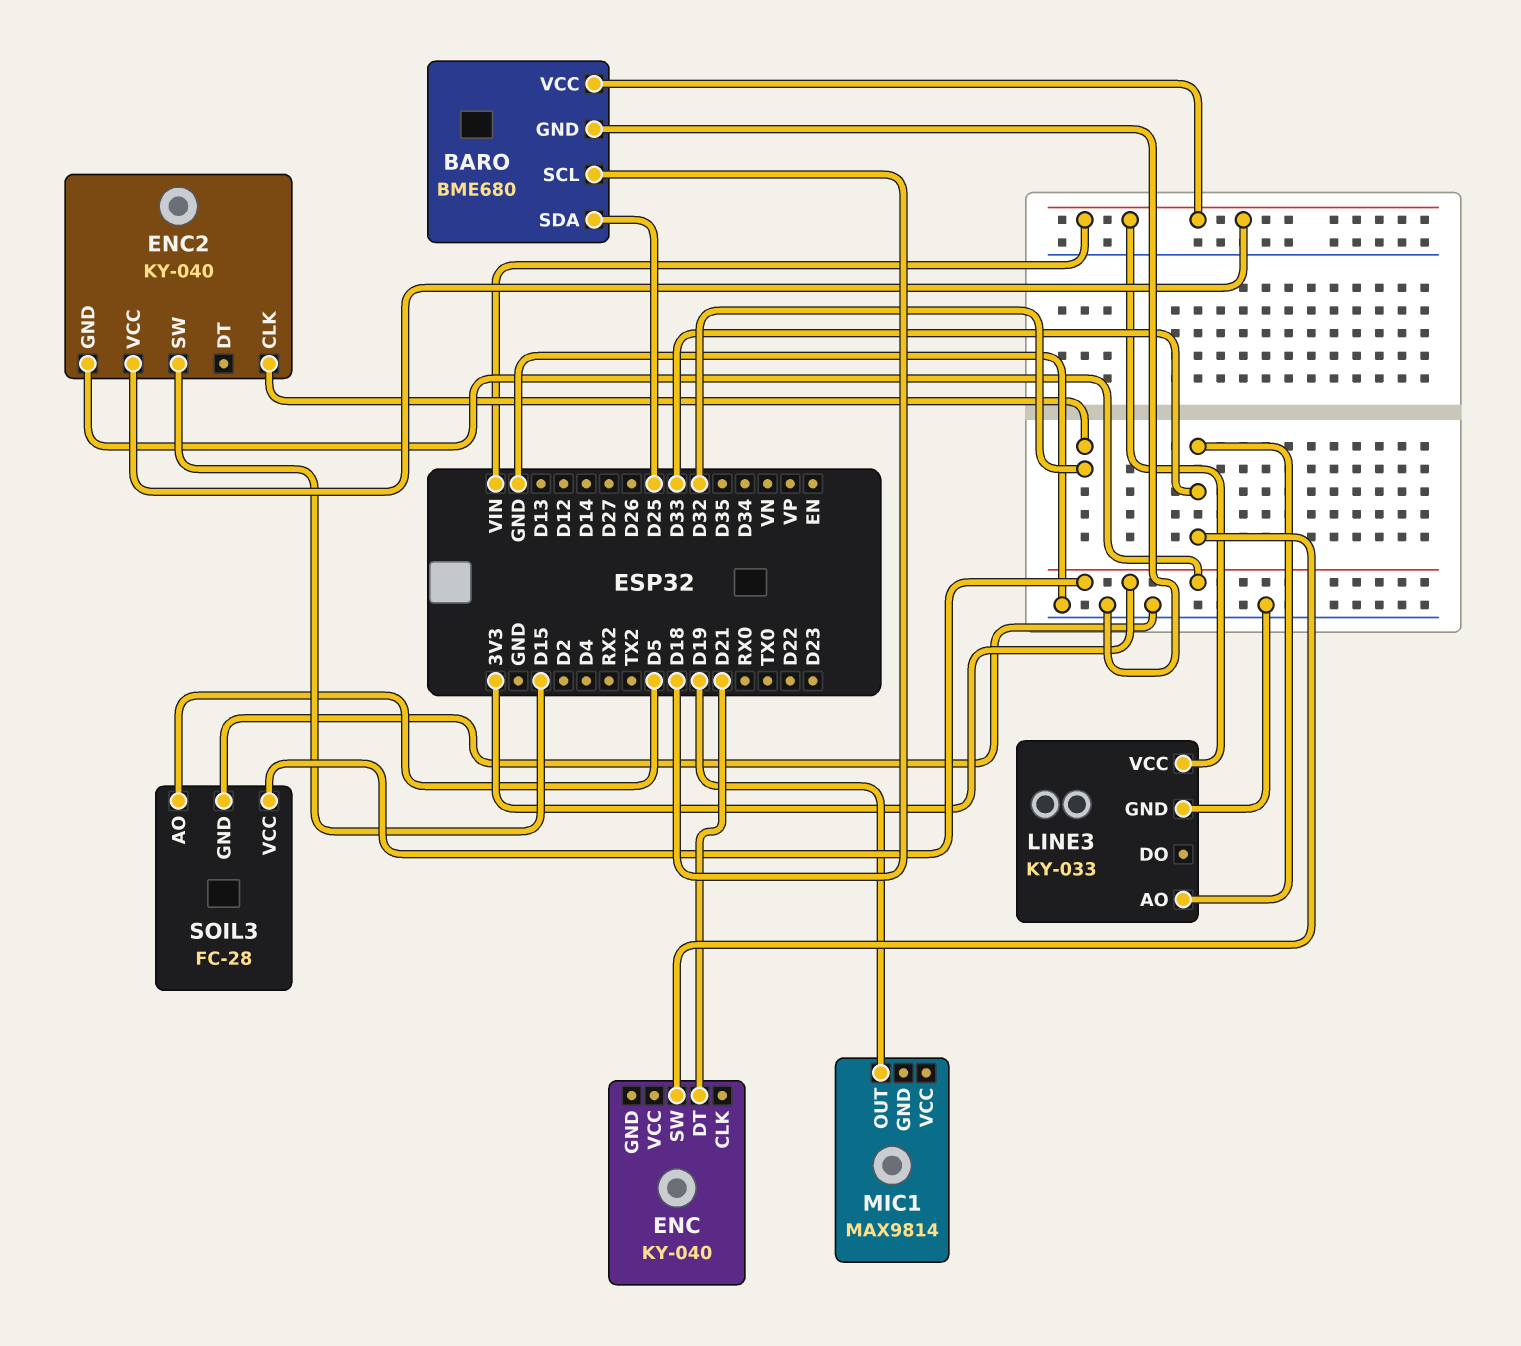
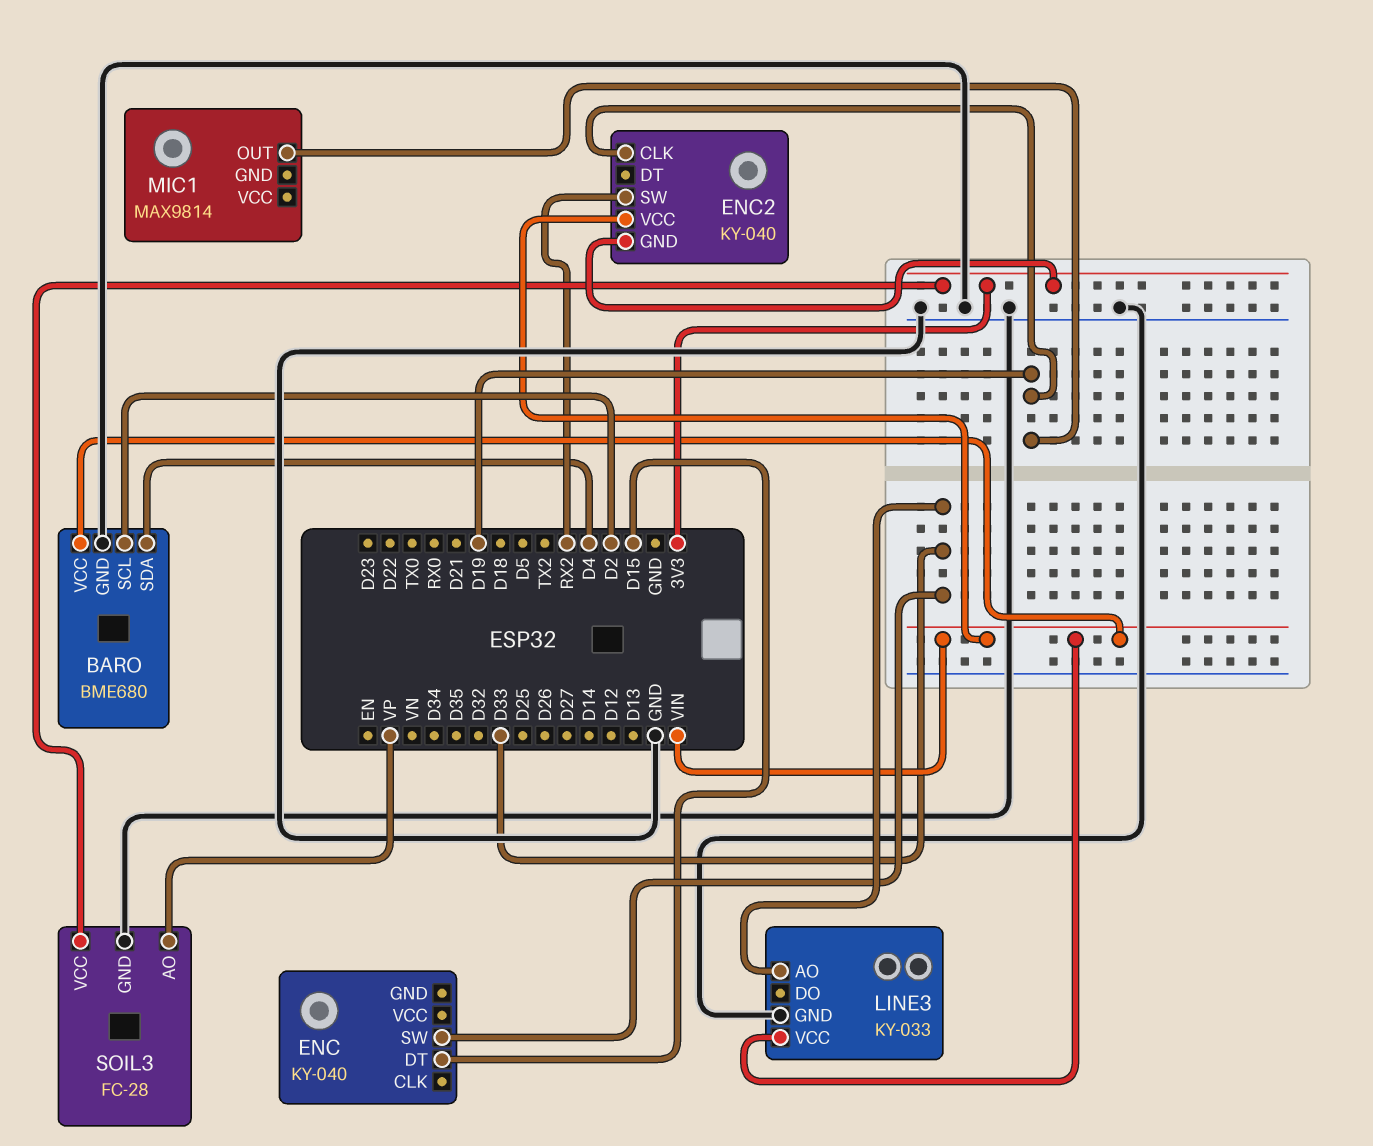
BARO pin SCL: D18 -> D2
BARO pin SDA: D25 -> D4
ENC pin DT: D21 -> D15
ENC2 pin CLK: D32 -> D19
ENC2 pin SW: D15 -> RX2
SOIL3 pin AO: D5 -> VP

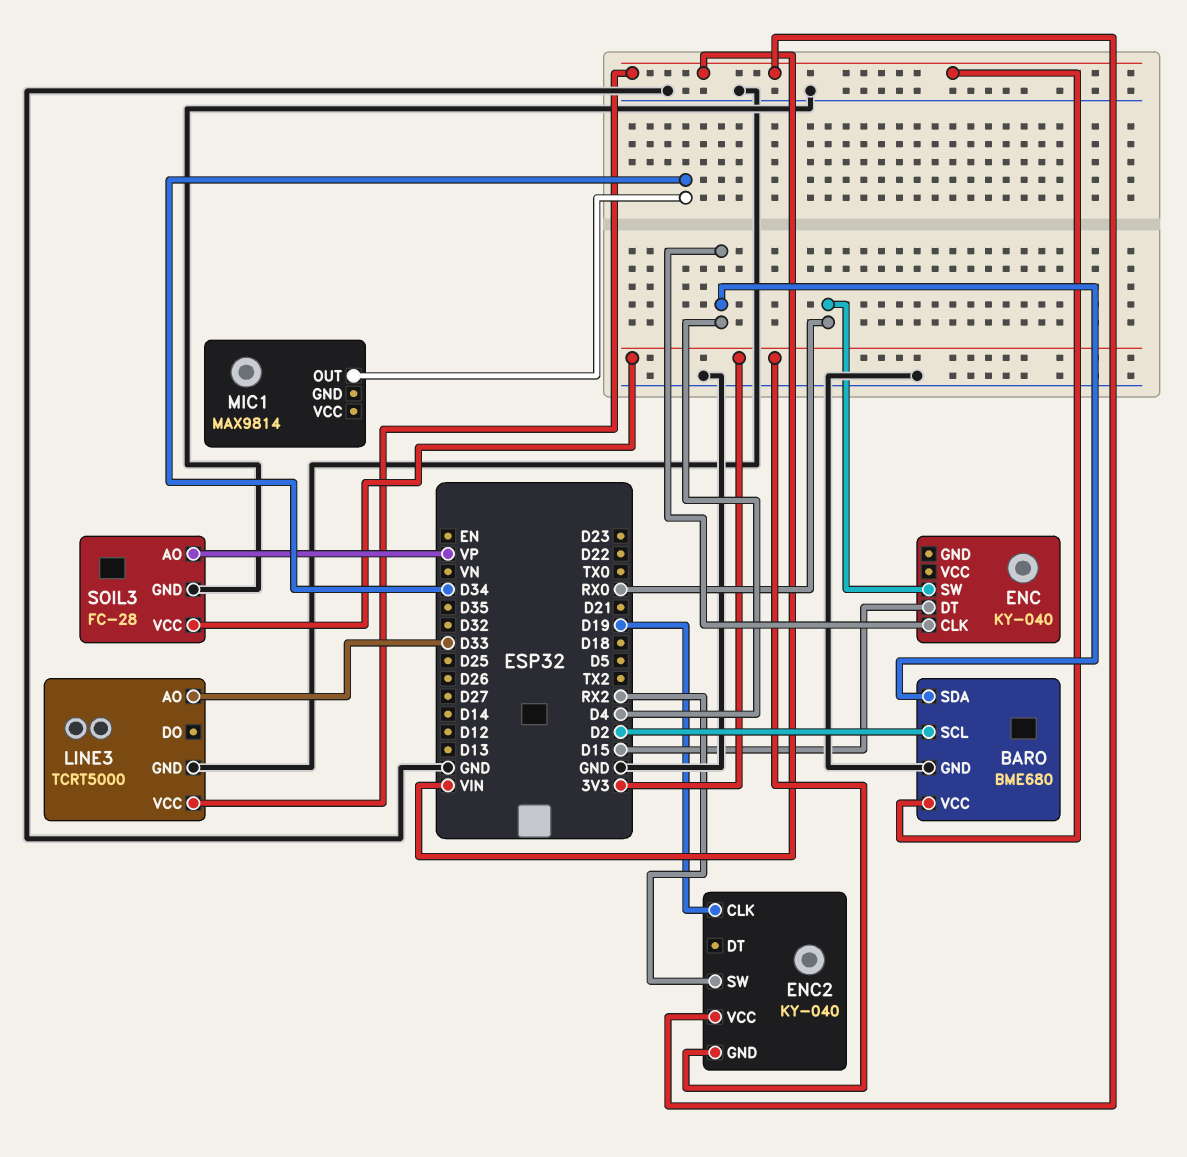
ENC pin CLK: none -> D4
ENC pin SW: D33 -> RX0
LINE3: KY-033 -> TCRT5000
MIC1 pin OUT: D19 -> D34

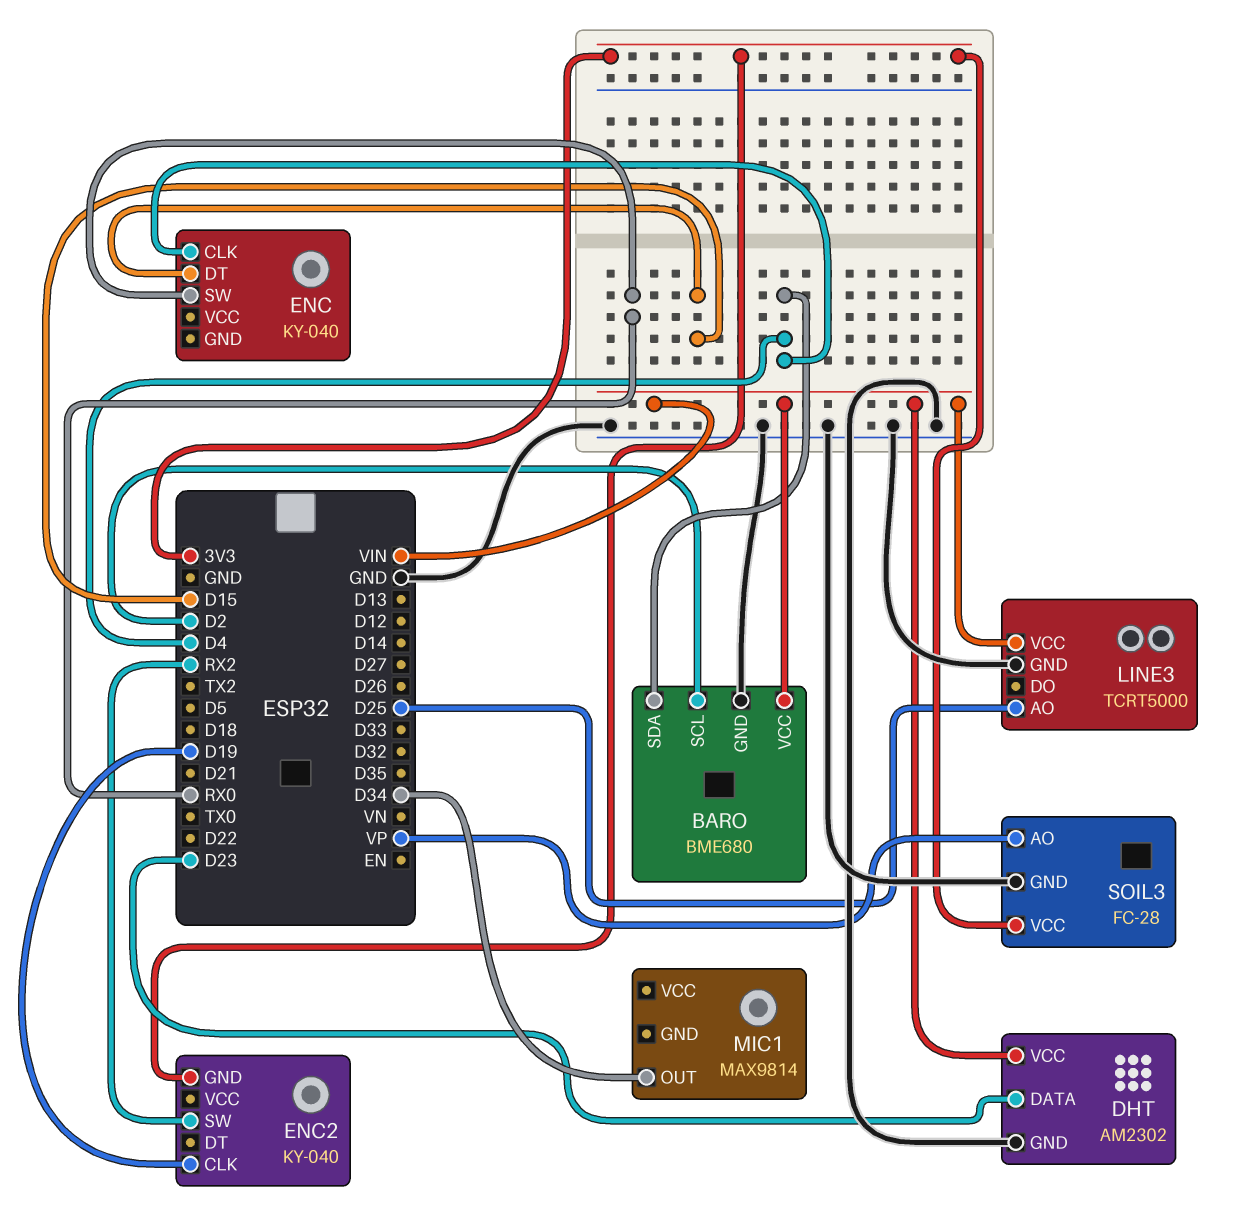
DHT: none -> AM2302
DHT pin DATA: none -> D23
DHT pin GND: none -> GND
DHT pin VCC: none -> VIN
ENC2 pin VCC: VIN -> none
LINE3 pin AO: D33 -> D25

